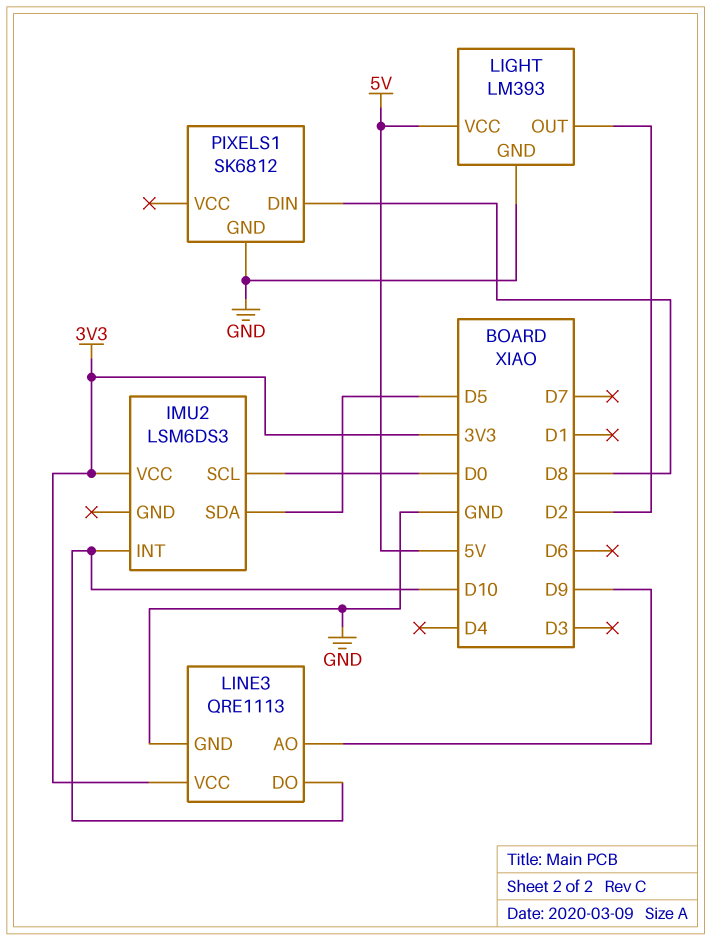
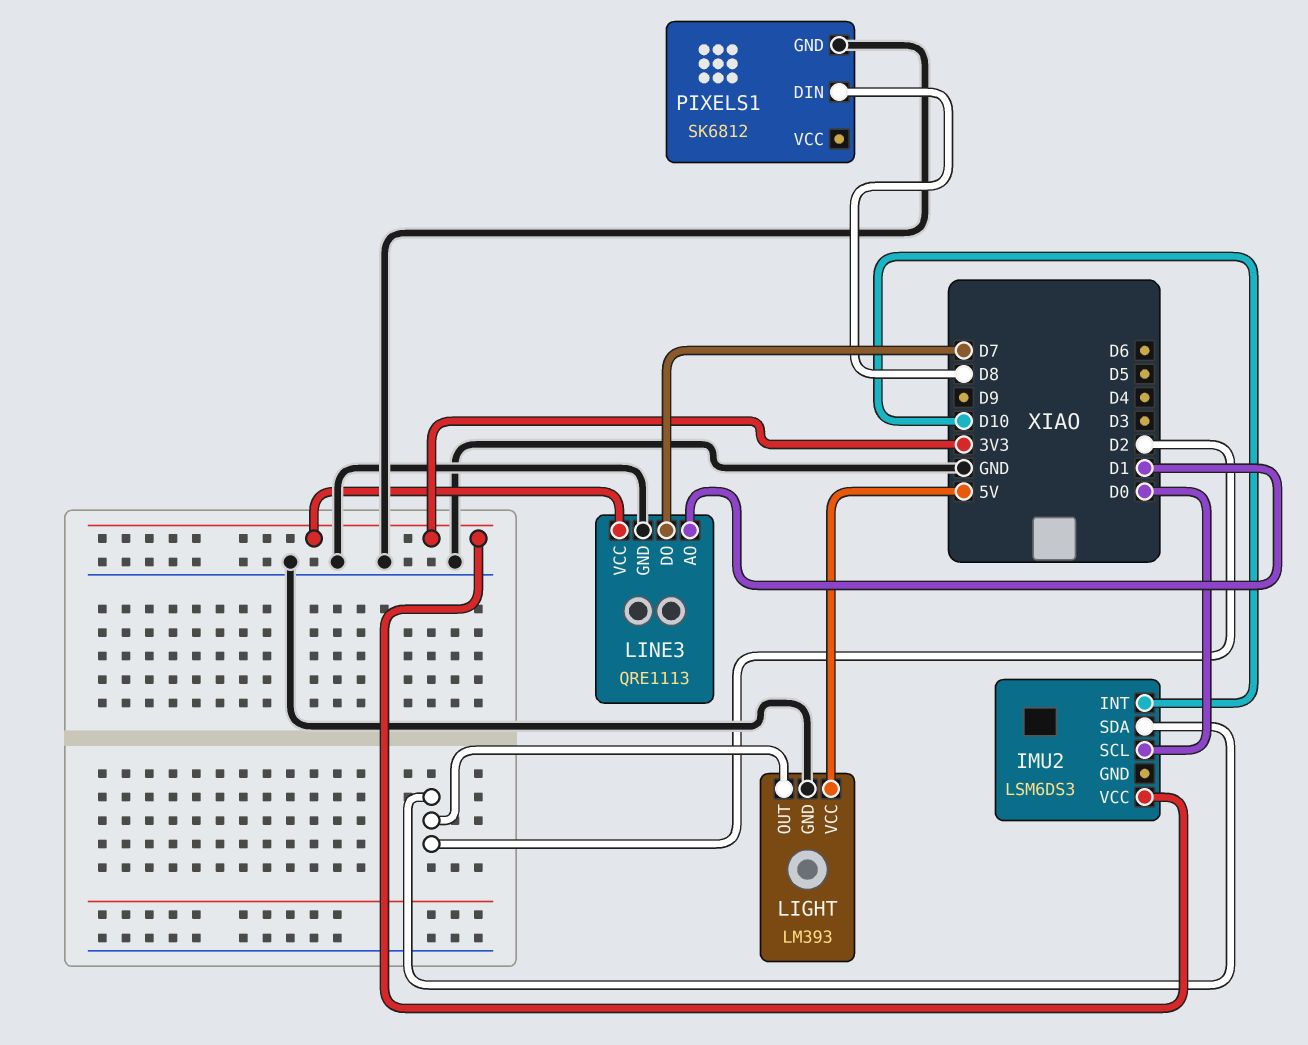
IMU2 pin SDA: D5 -> D2
LINE3 pin AO: D9 -> D1
LINE3 pin DO: D10 -> D7

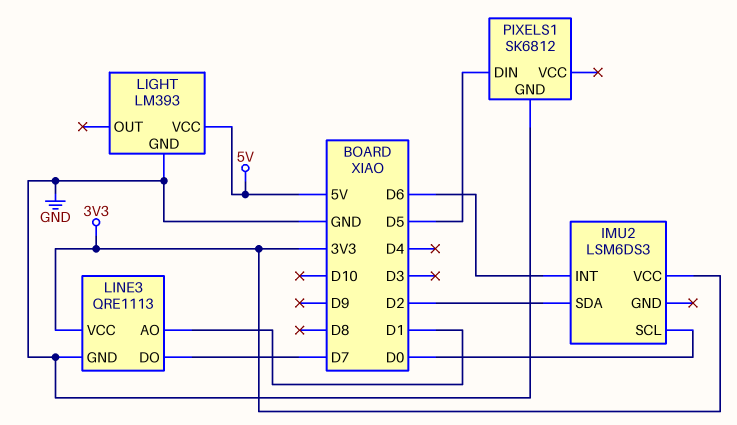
IMU2 pin INT: D10 -> D6
LIGHT pin OUT: D2 -> none
PIXELS1 pin DIN: D8 -> D5

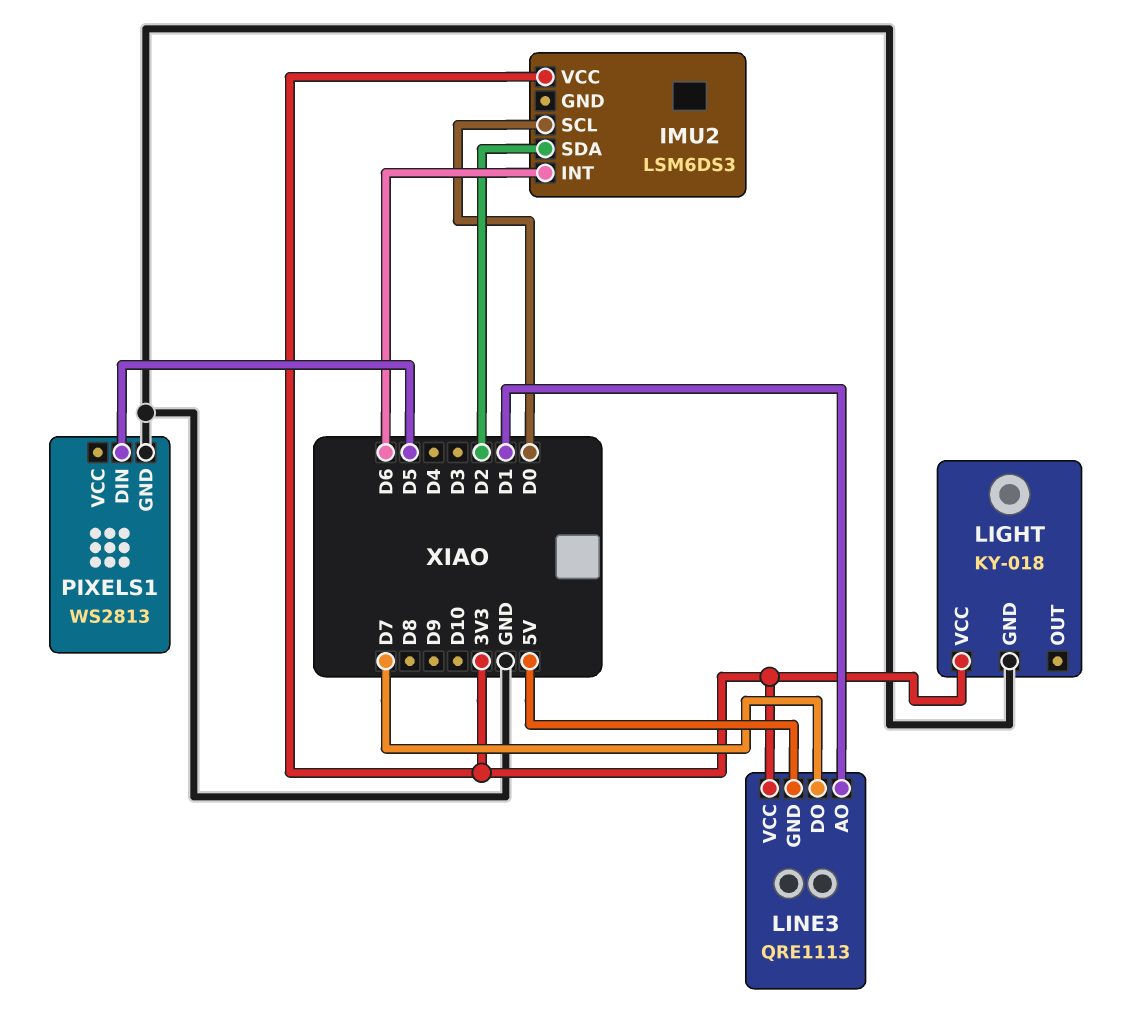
LIGHT: LM393 -> KY-018
LIGHT pin VCC: 5V -> 3V3
LINE3 pin GND: GND -> 5V
PIXELS1: SK6812 -> WS2813

